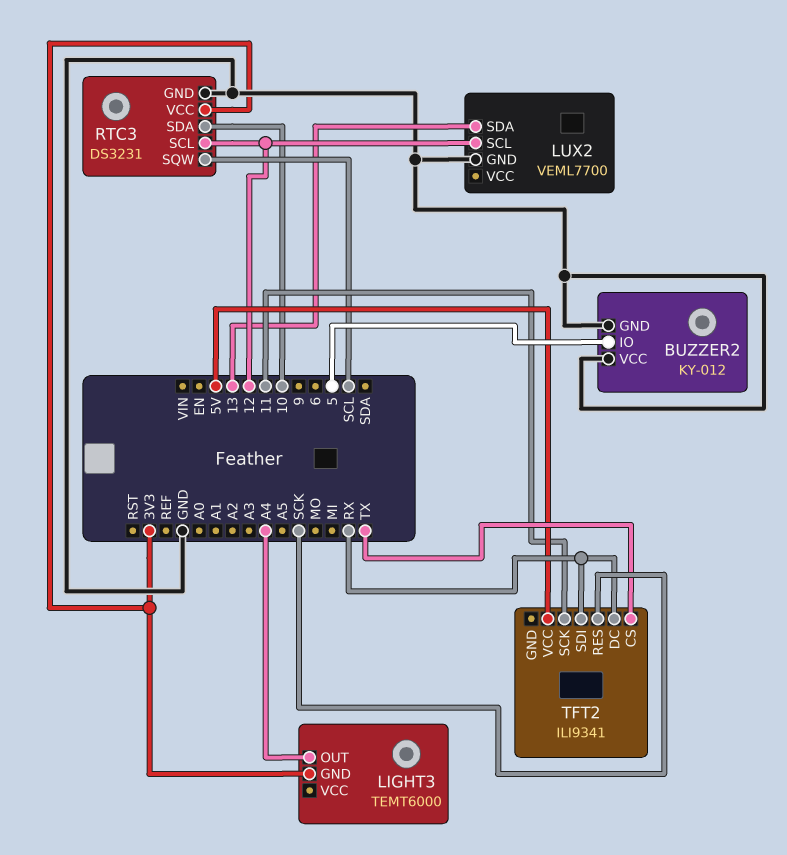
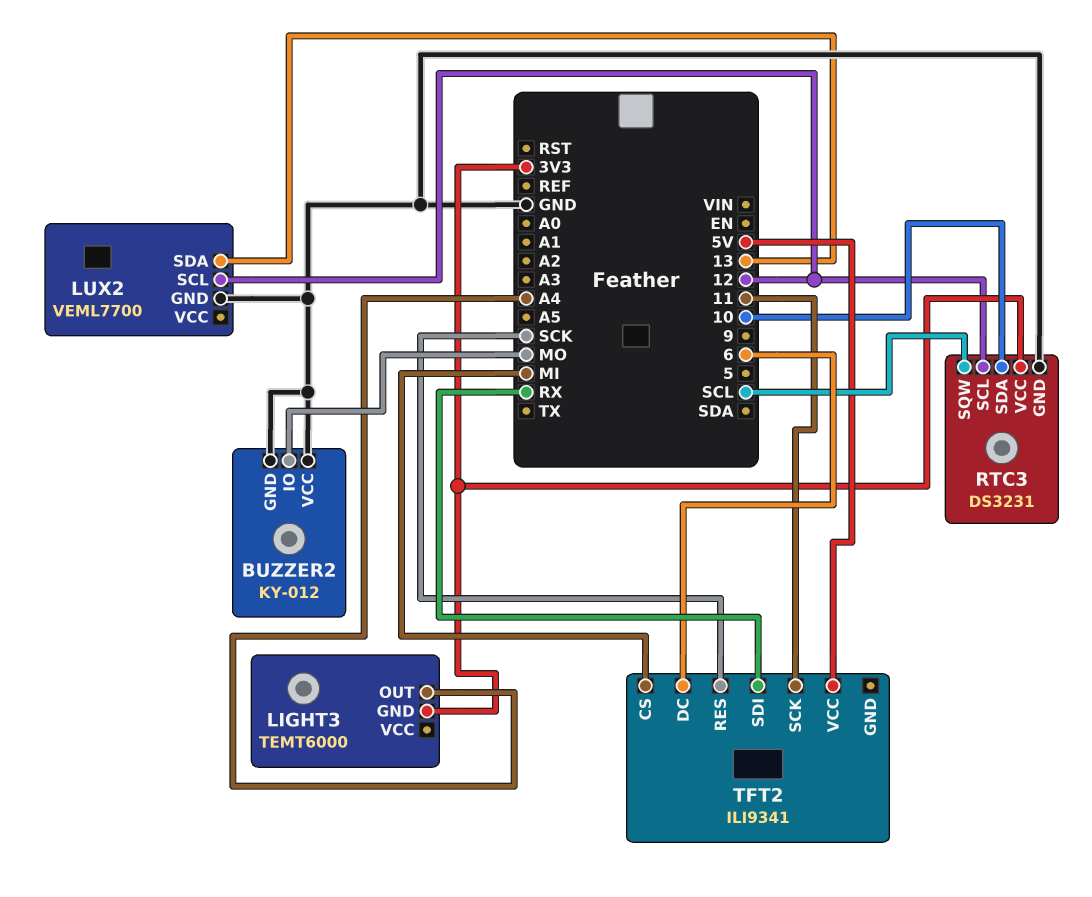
BUZZER2 pin IO: 5 -> MO
TFT2 pin CS: TX -> MI
TFT2 pin DC: RX -> 6

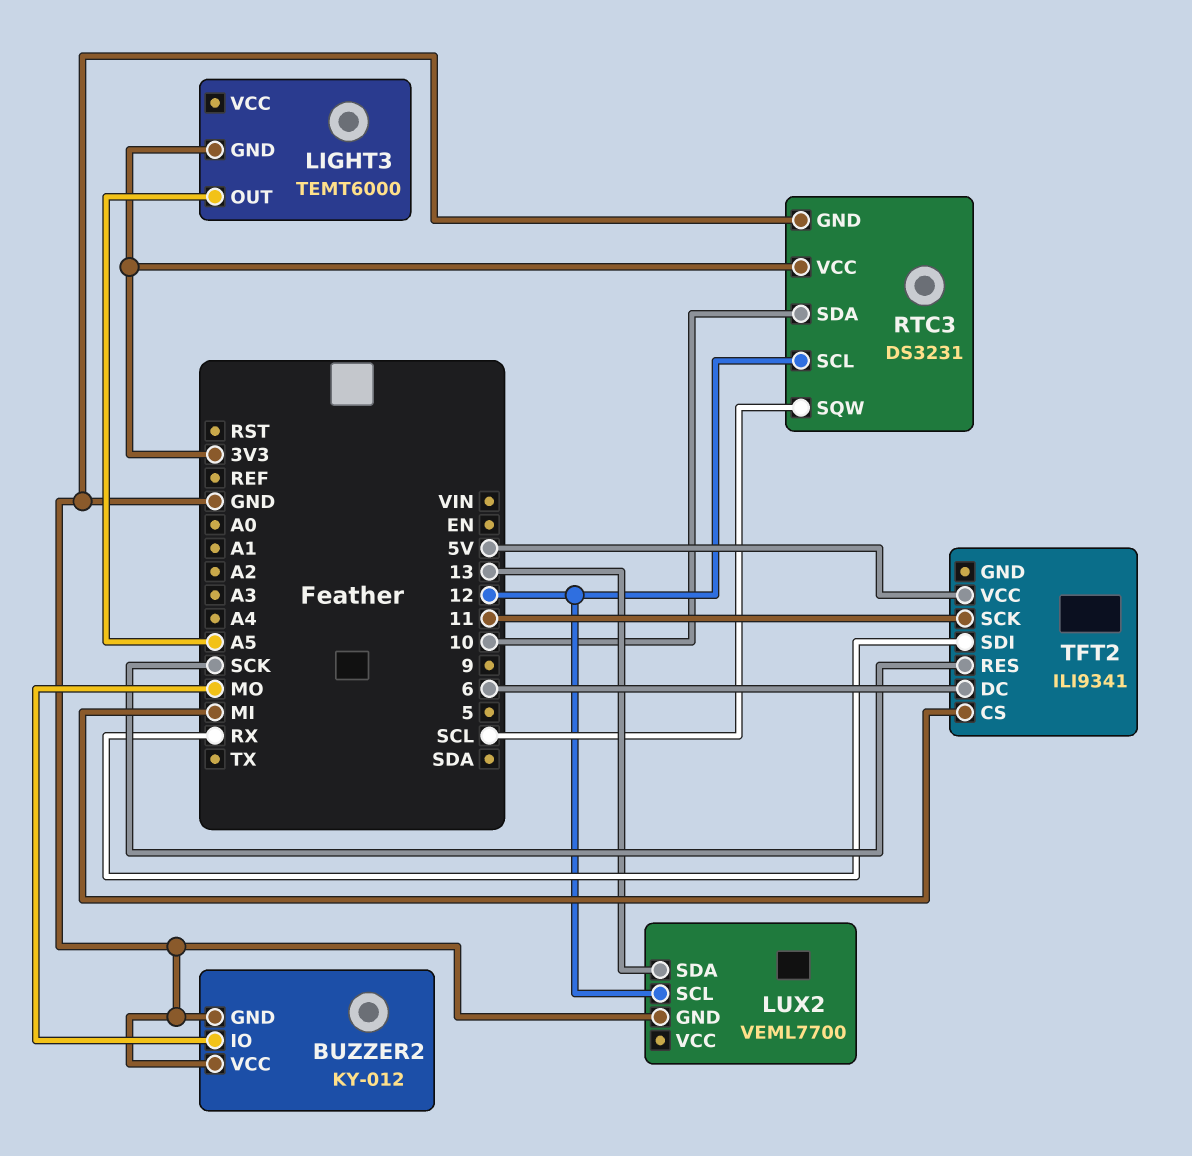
LIGHT3 pin OUT: A4 -> A5

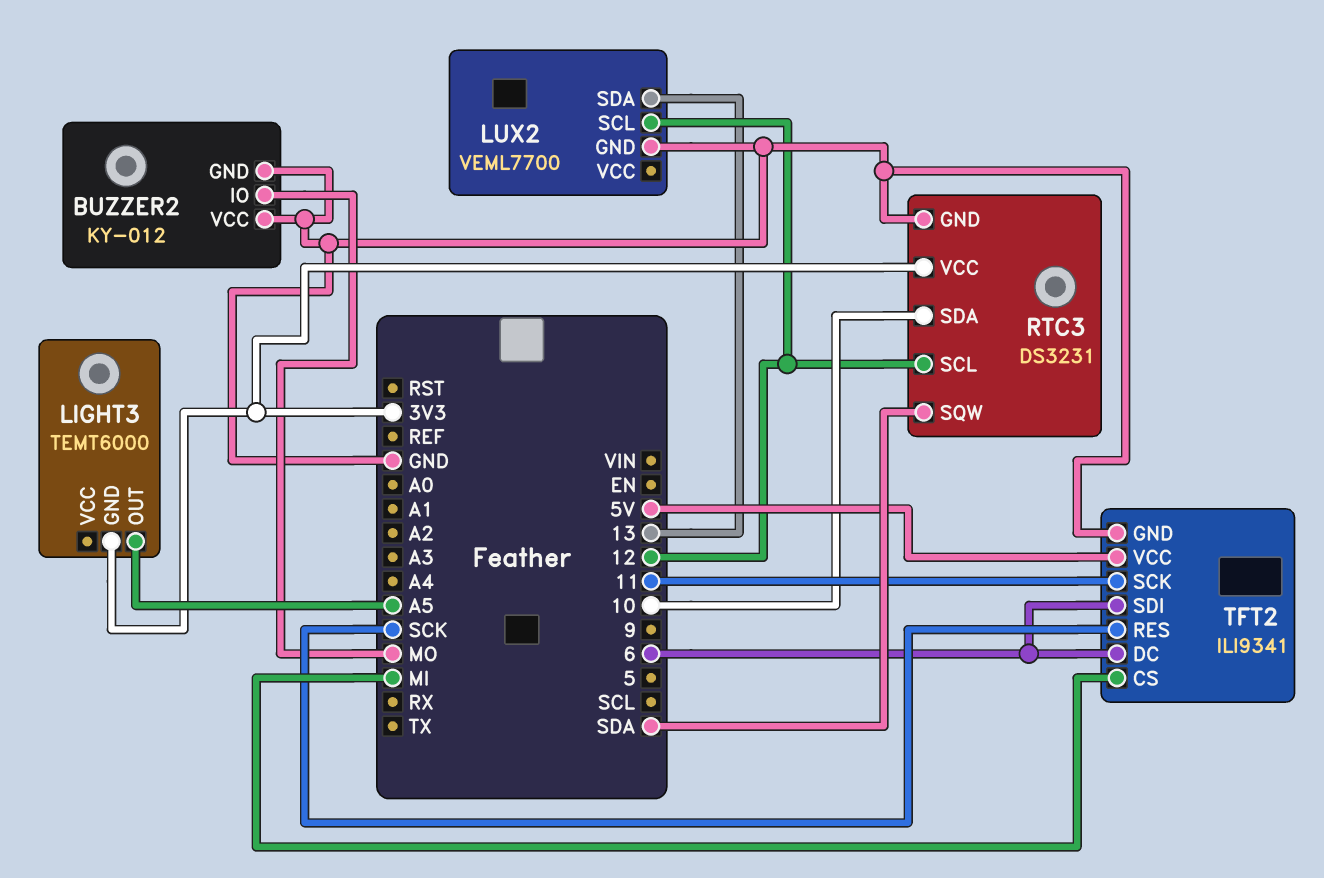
RTC3 pin SQW: SCL -> SDA
TFT2 pin GND: none -> GND
TFT2 pin SDI: RX -> 6

